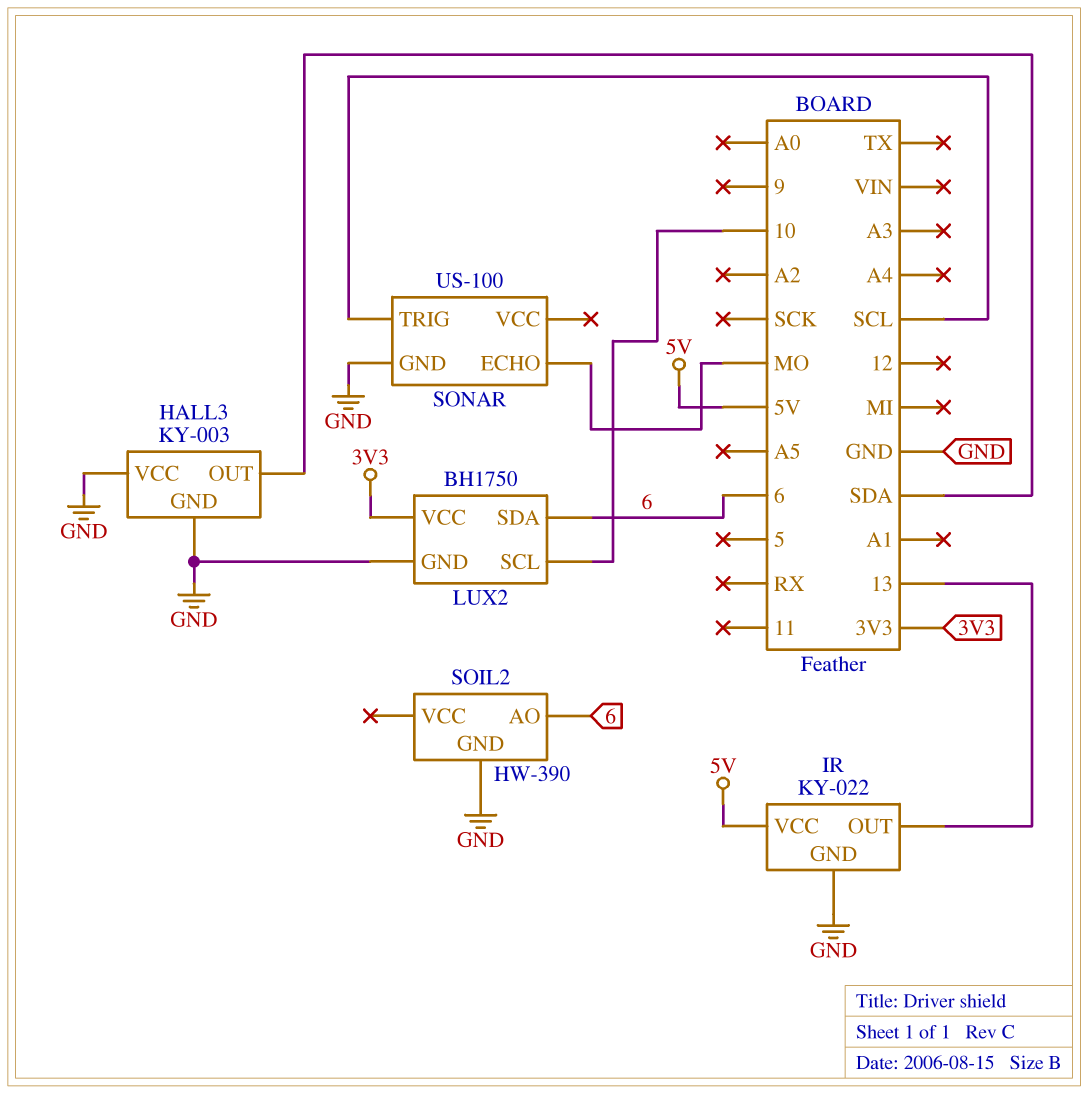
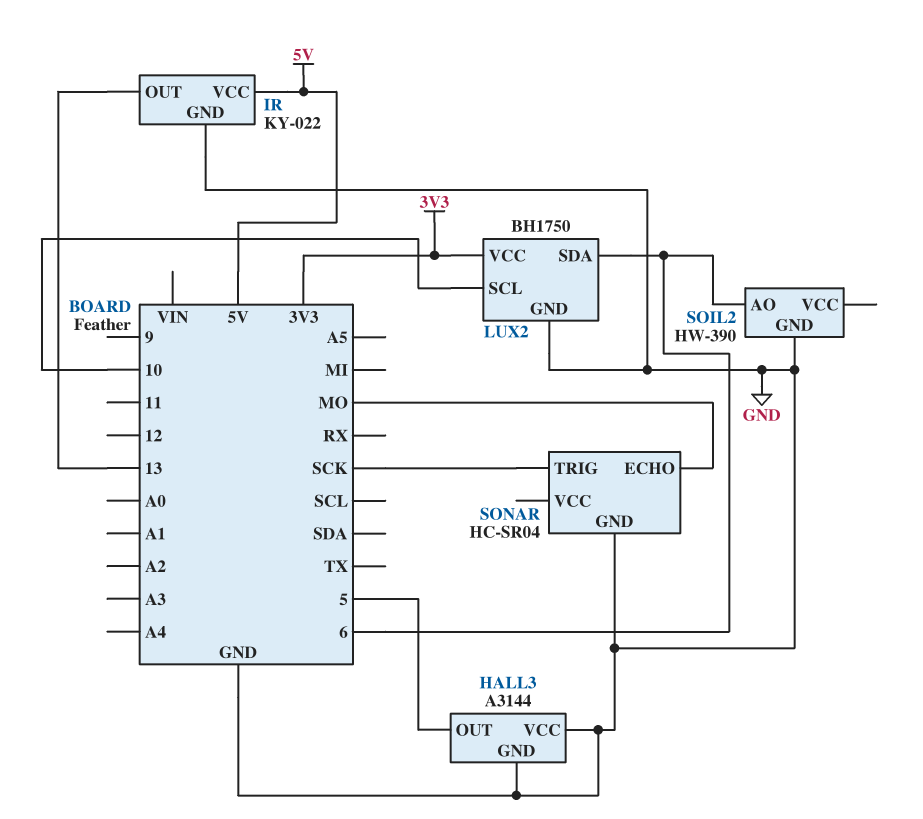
HALL3: KY-003 -> A3144
HALL3 pin OUT: SDA -> 5
SONAR: US-100 -> HC-SR04
SONAR pin TRIG: SCL -> SCK

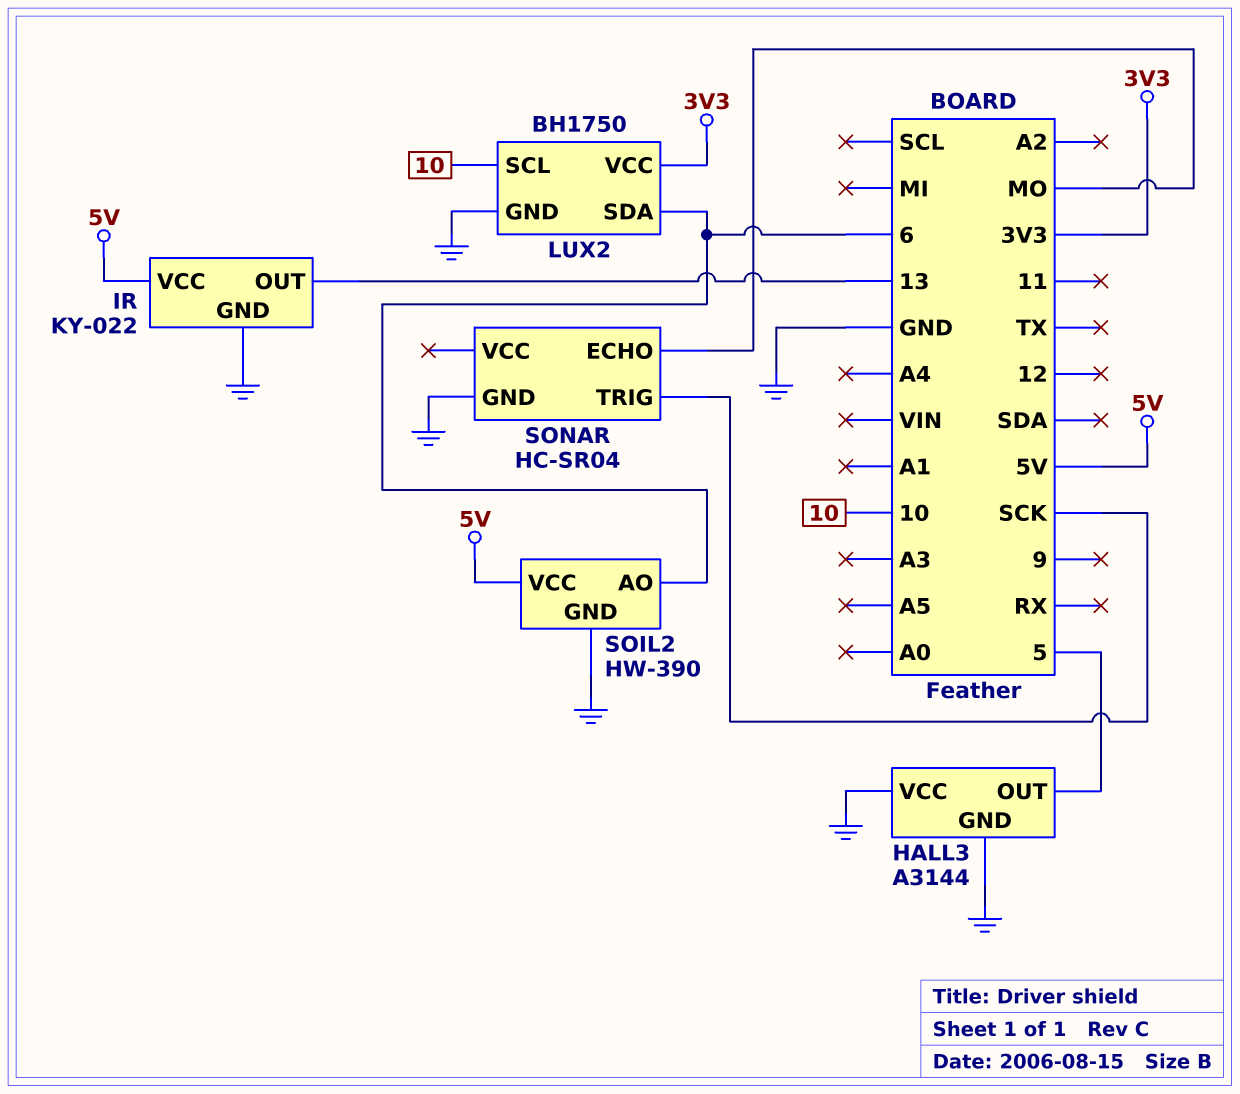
SOIL2 pin VCC: none -> 5V

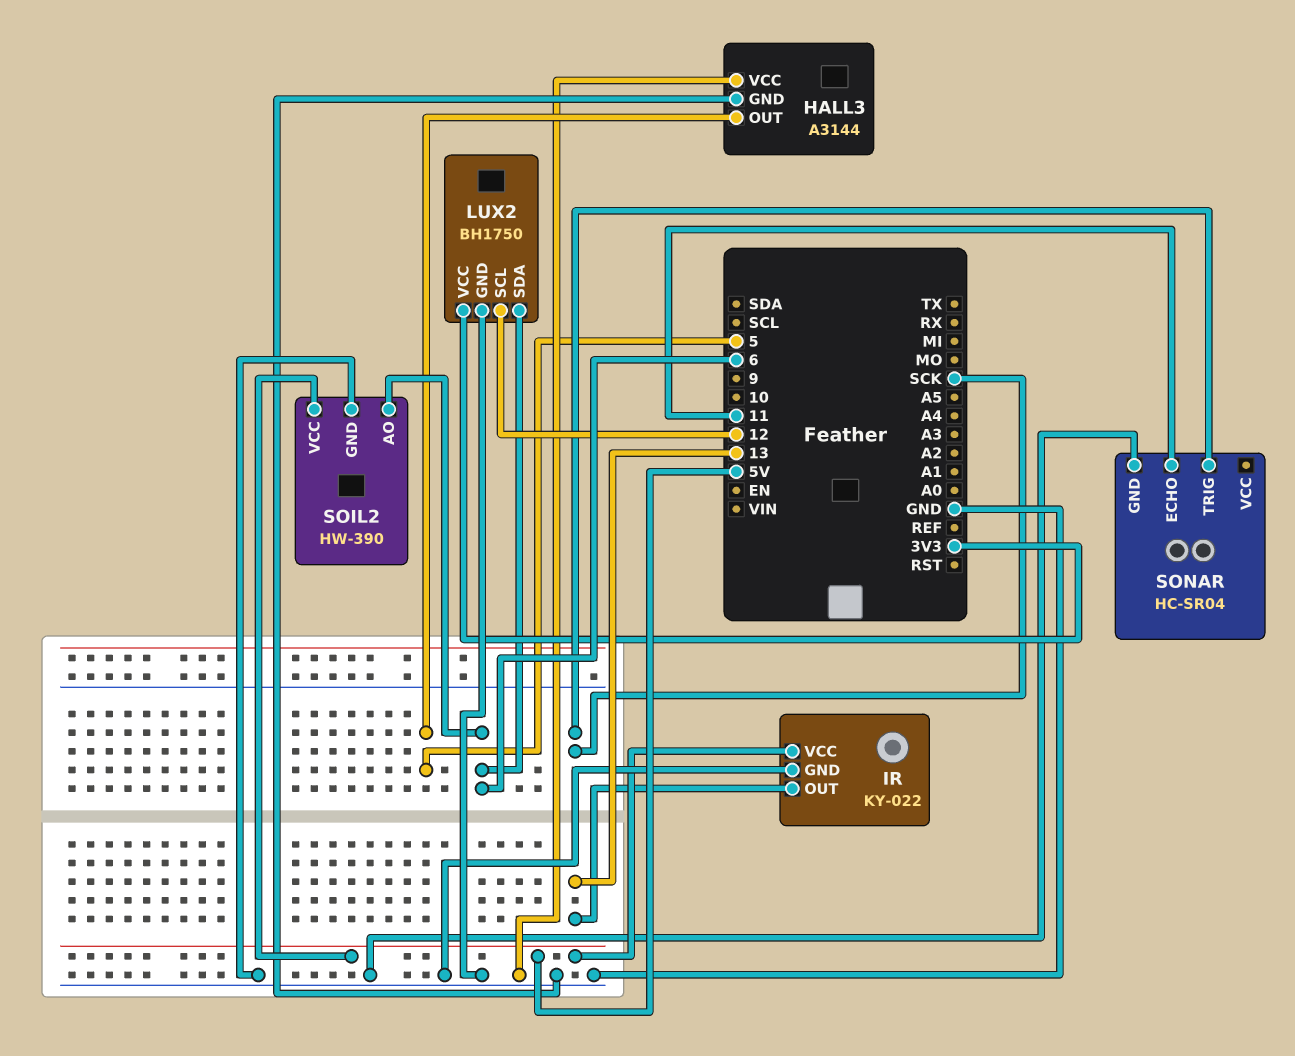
LUX2 pin SCL: 10 -> 12
SONAR pin ECHO: MO -> 11

